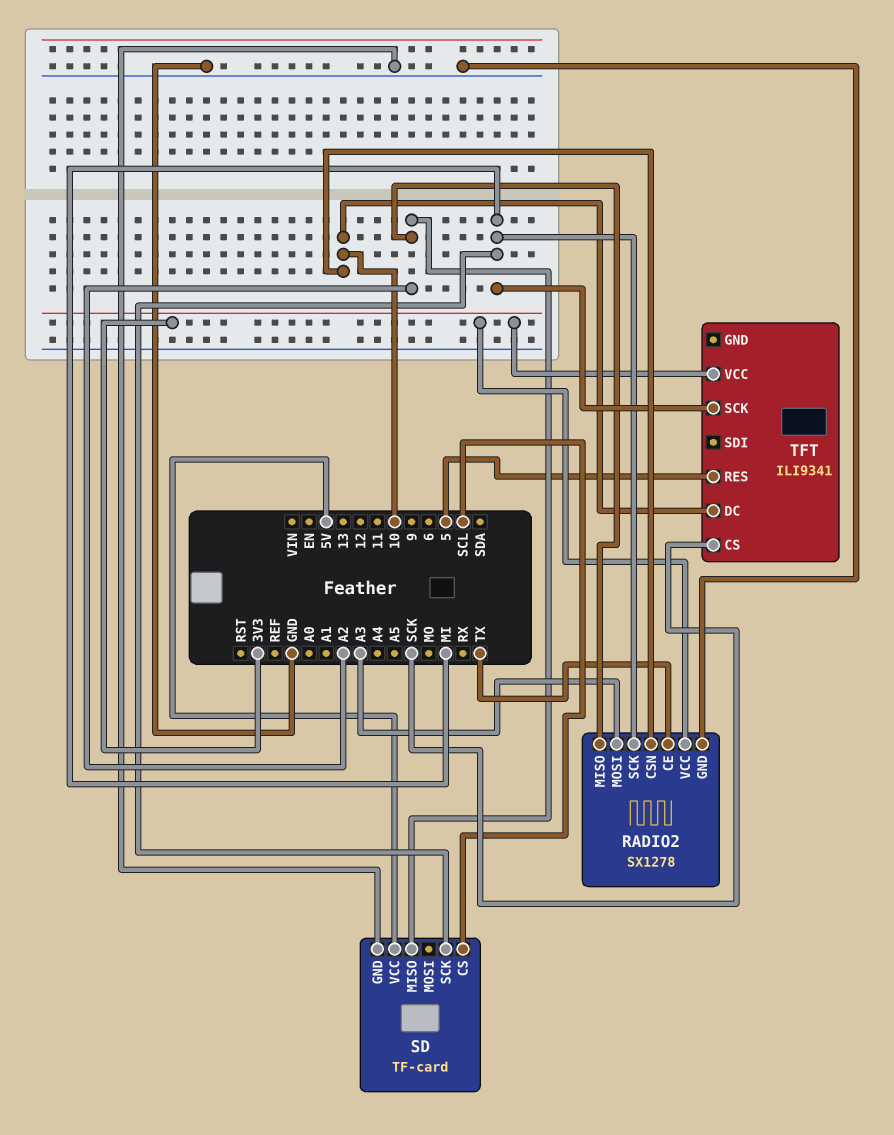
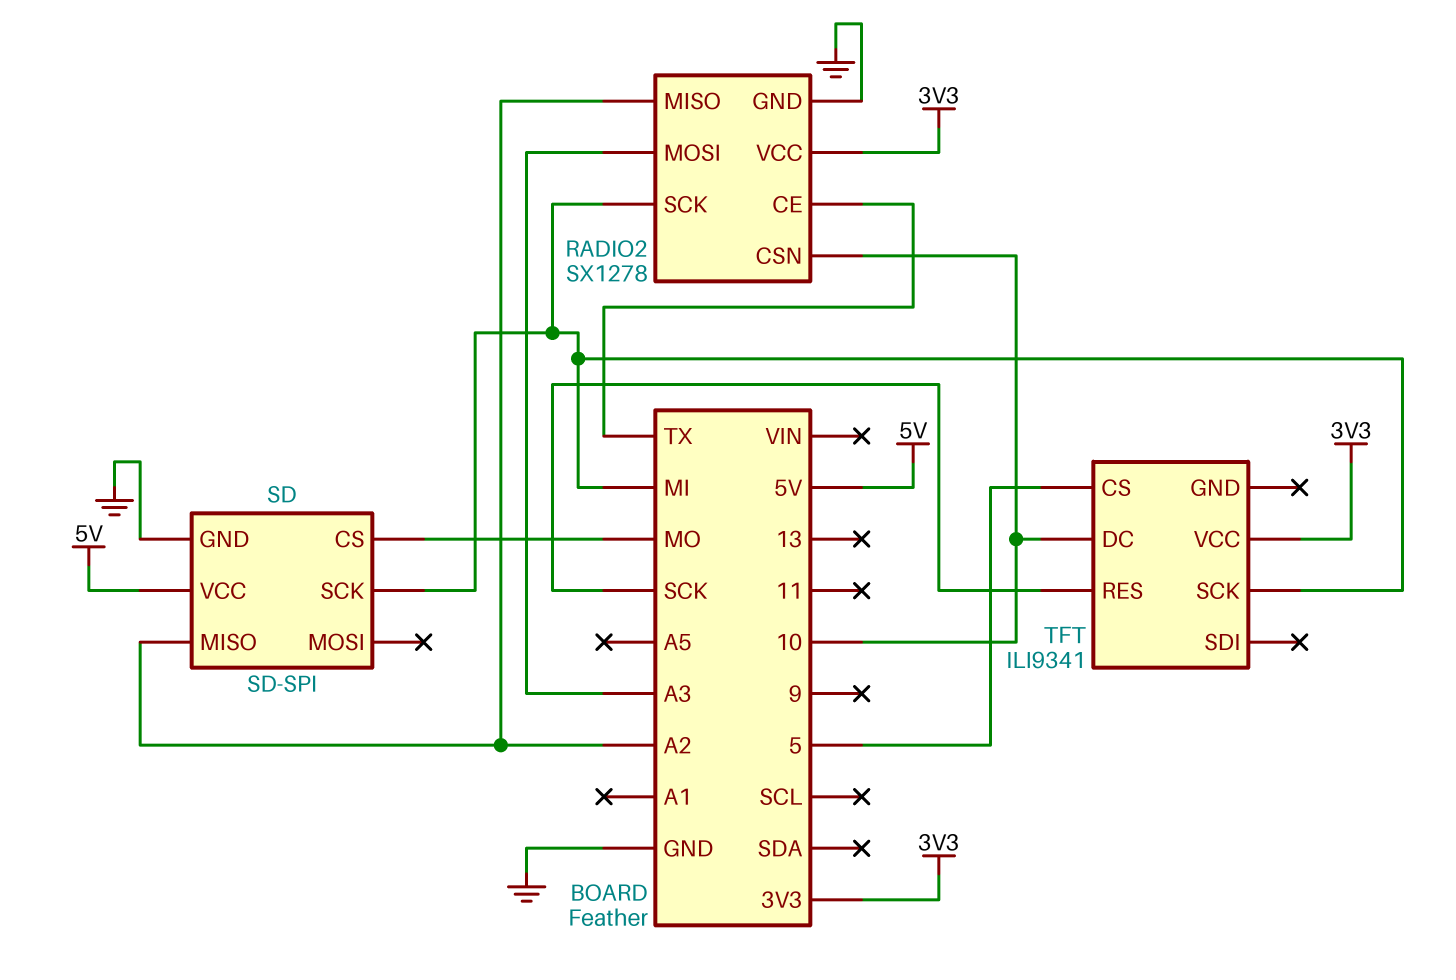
SD: TF-card -> SD-SPI
SD pin CS: SCL -> MO
TFT pin CS: SCK -> 5
TFT pin RES: 5 -> SCK

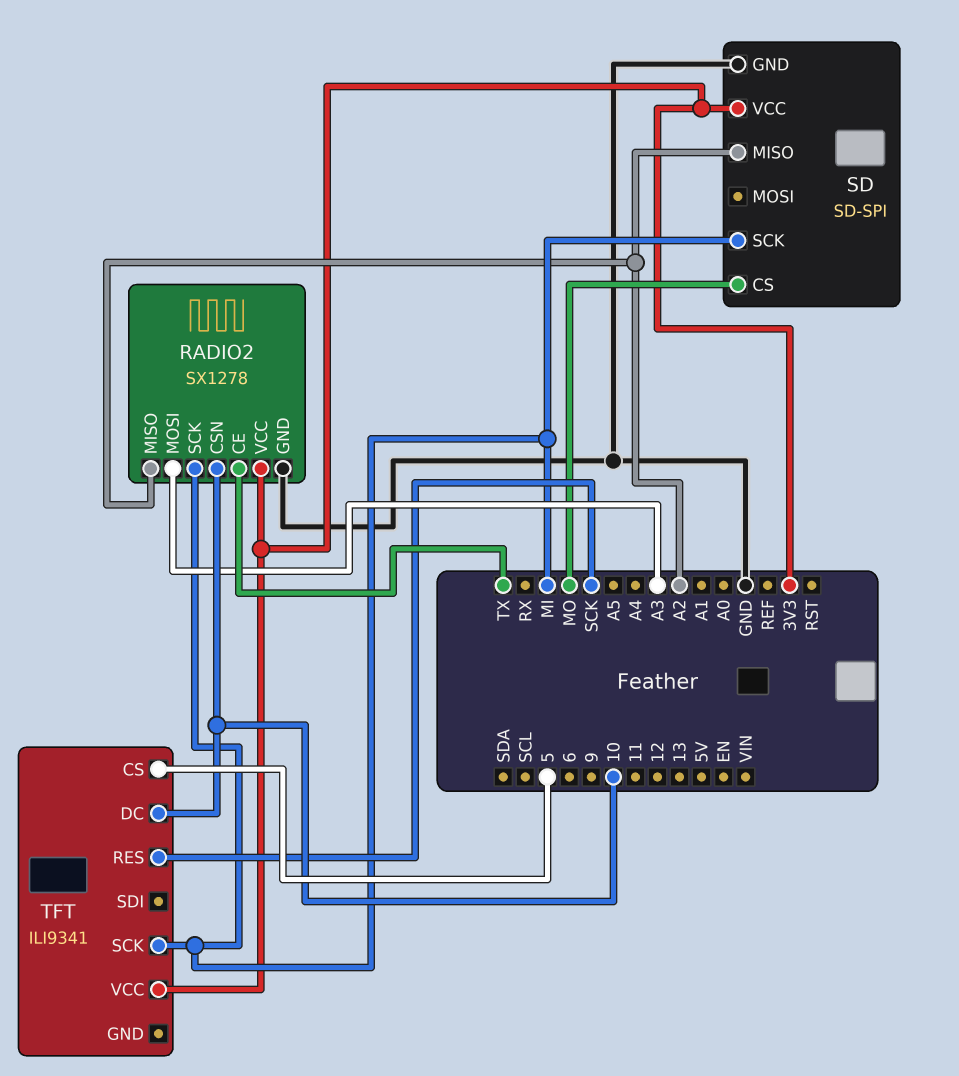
SD pin VCC: 5V -> 3V3

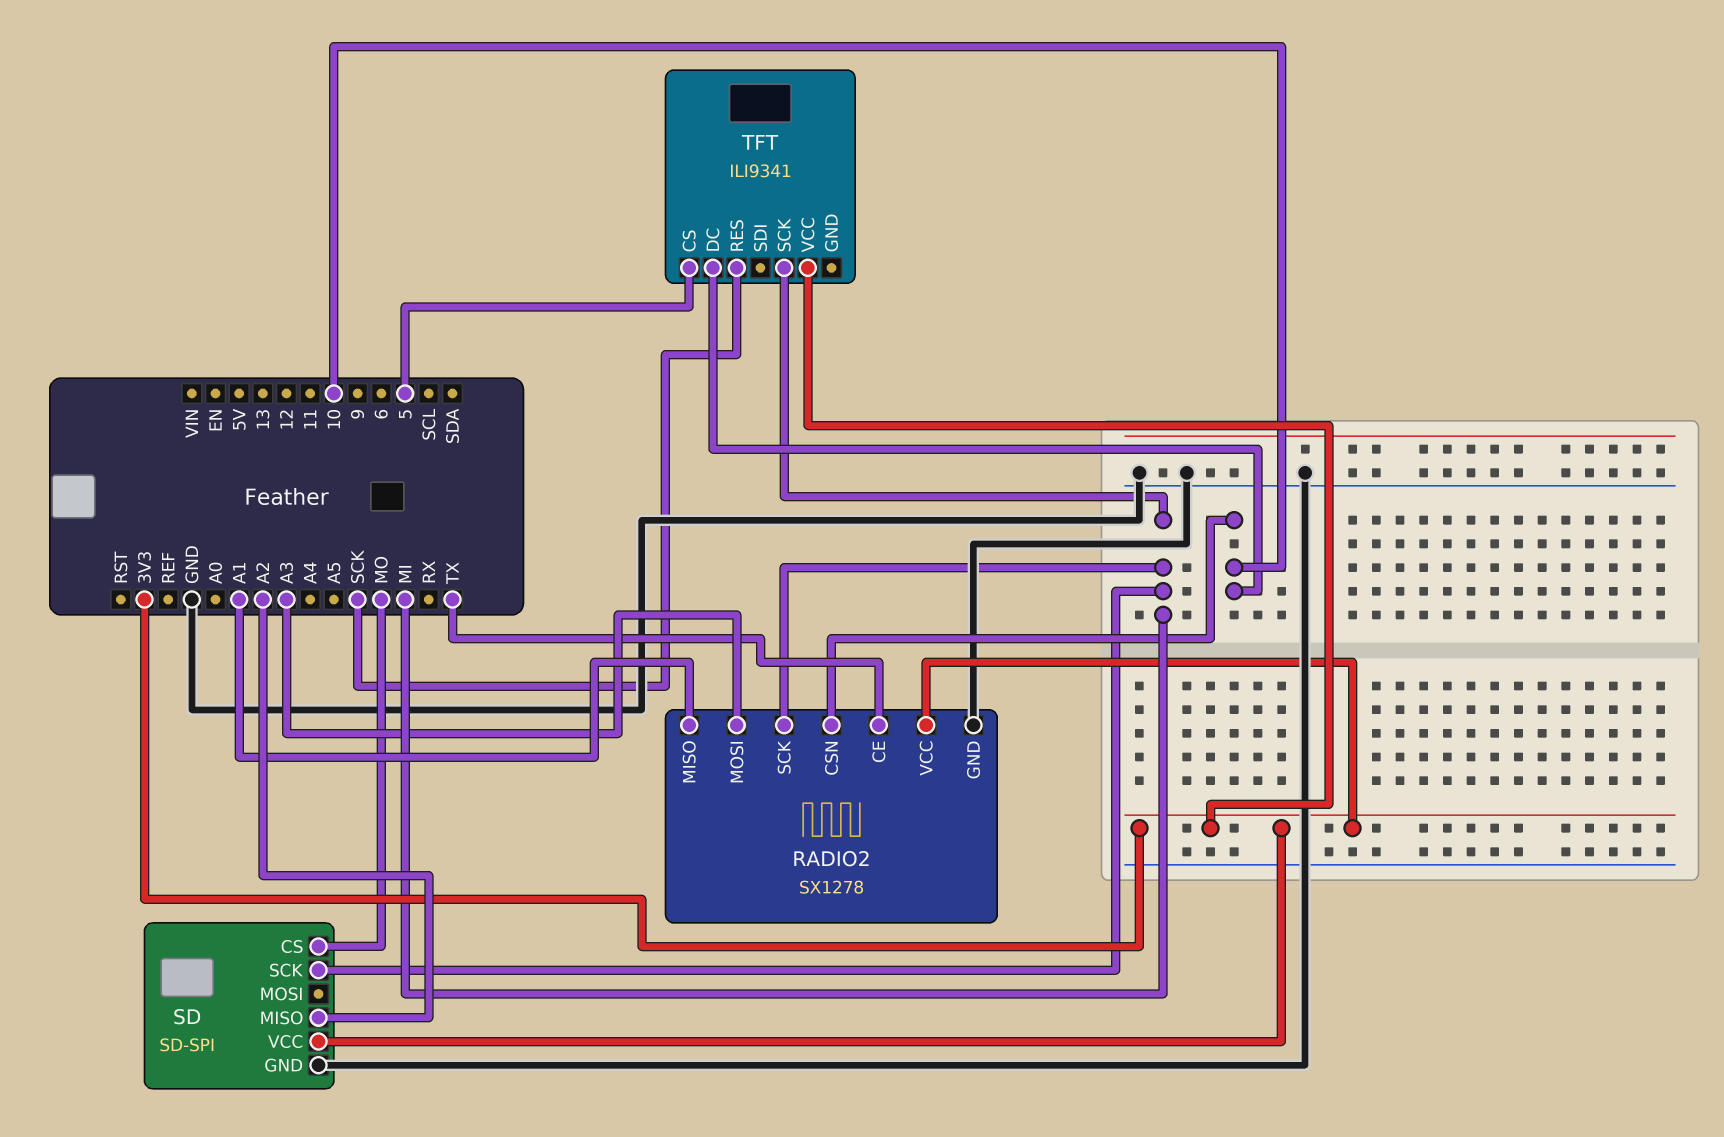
RADIO2 pin MISO: A2 -> A1

